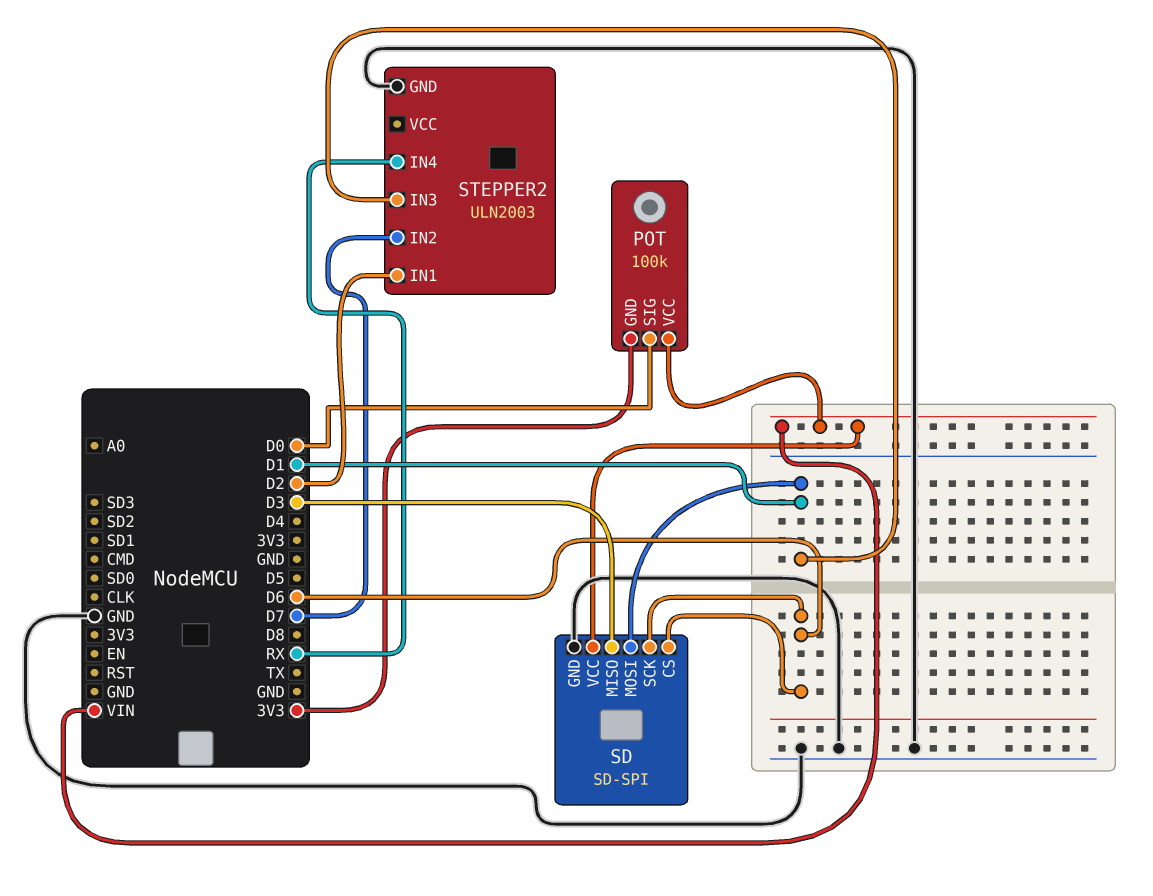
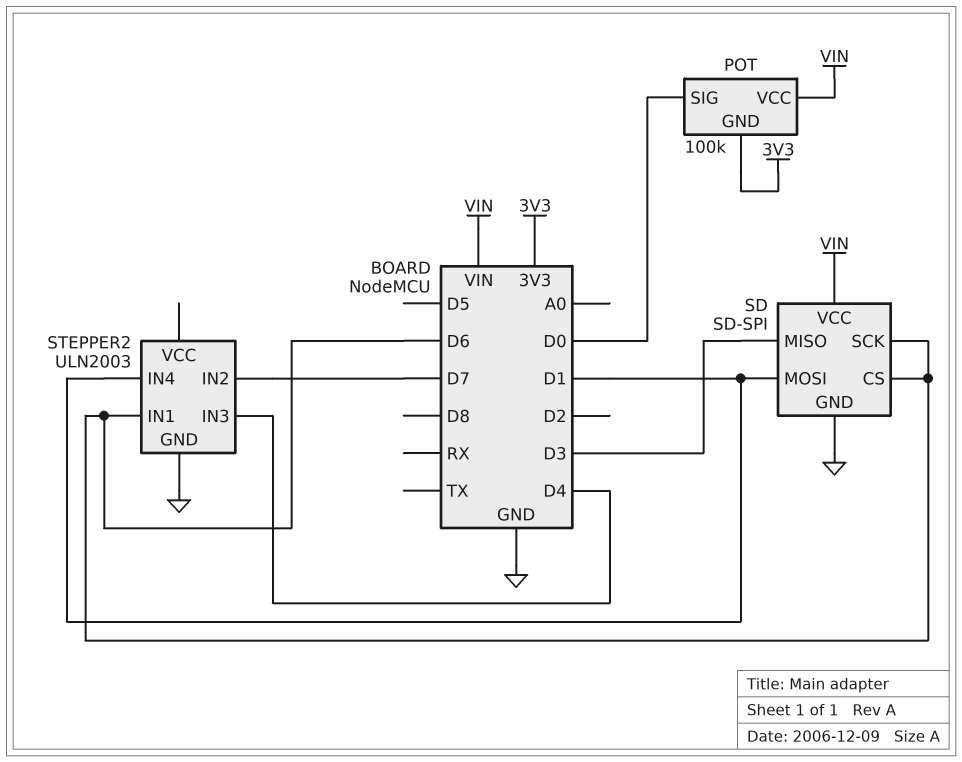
STEPPER2 pin IN1: D2 -> D6
STEPPER2 pin IN3: D1 -> D4
STEPPER2 pin IN4: RX -> D1

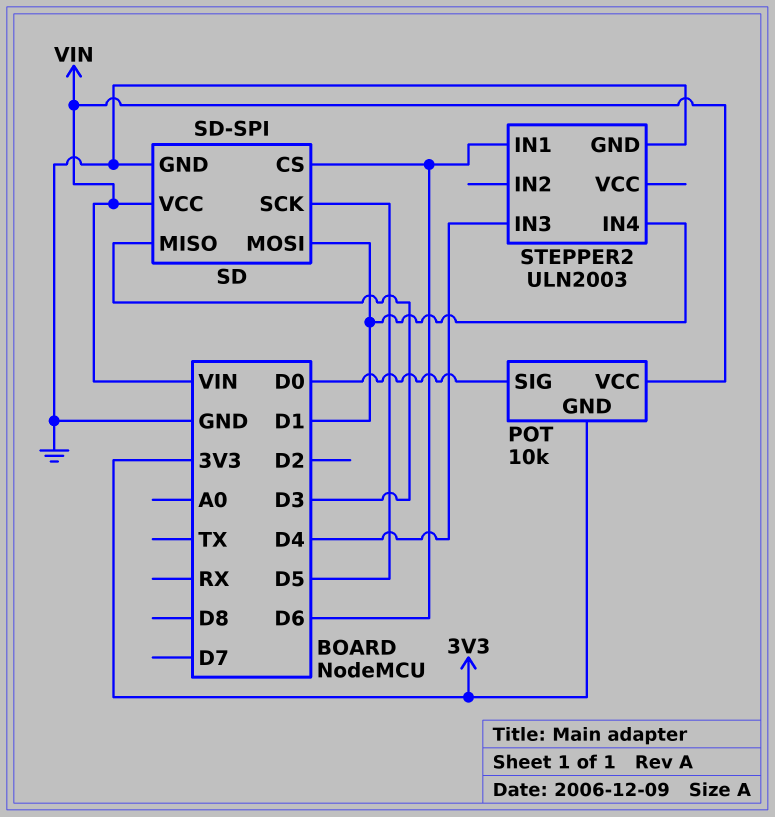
POT: 100k -> 10k
SD pin SCK: D6 -> D5
STEPPER2 pin IN2: D7 -> none

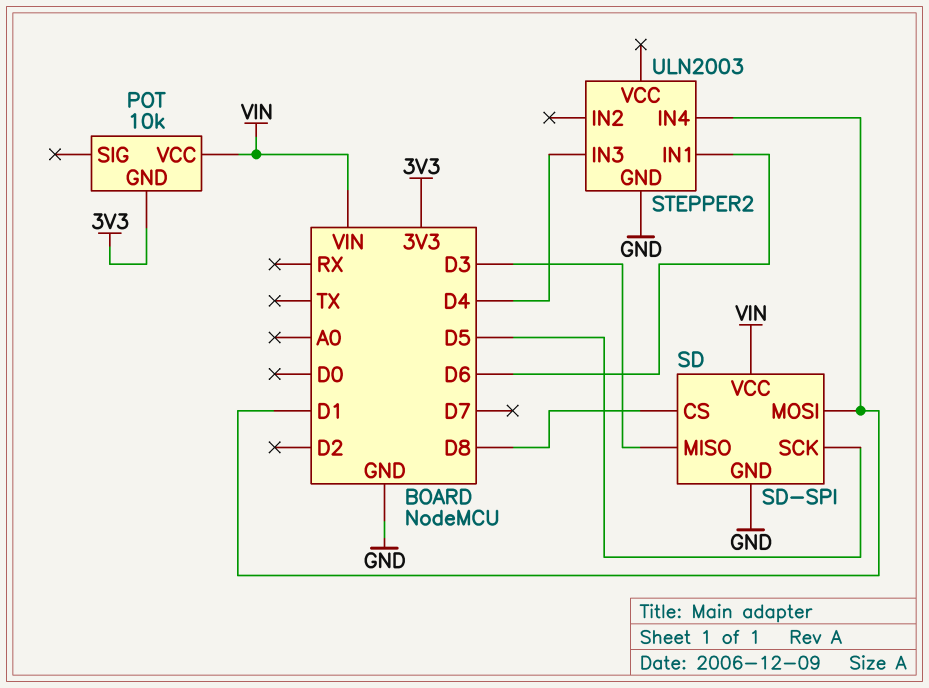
POT pin SIG: D0 -> none
SD pin CS: D6 -> D8

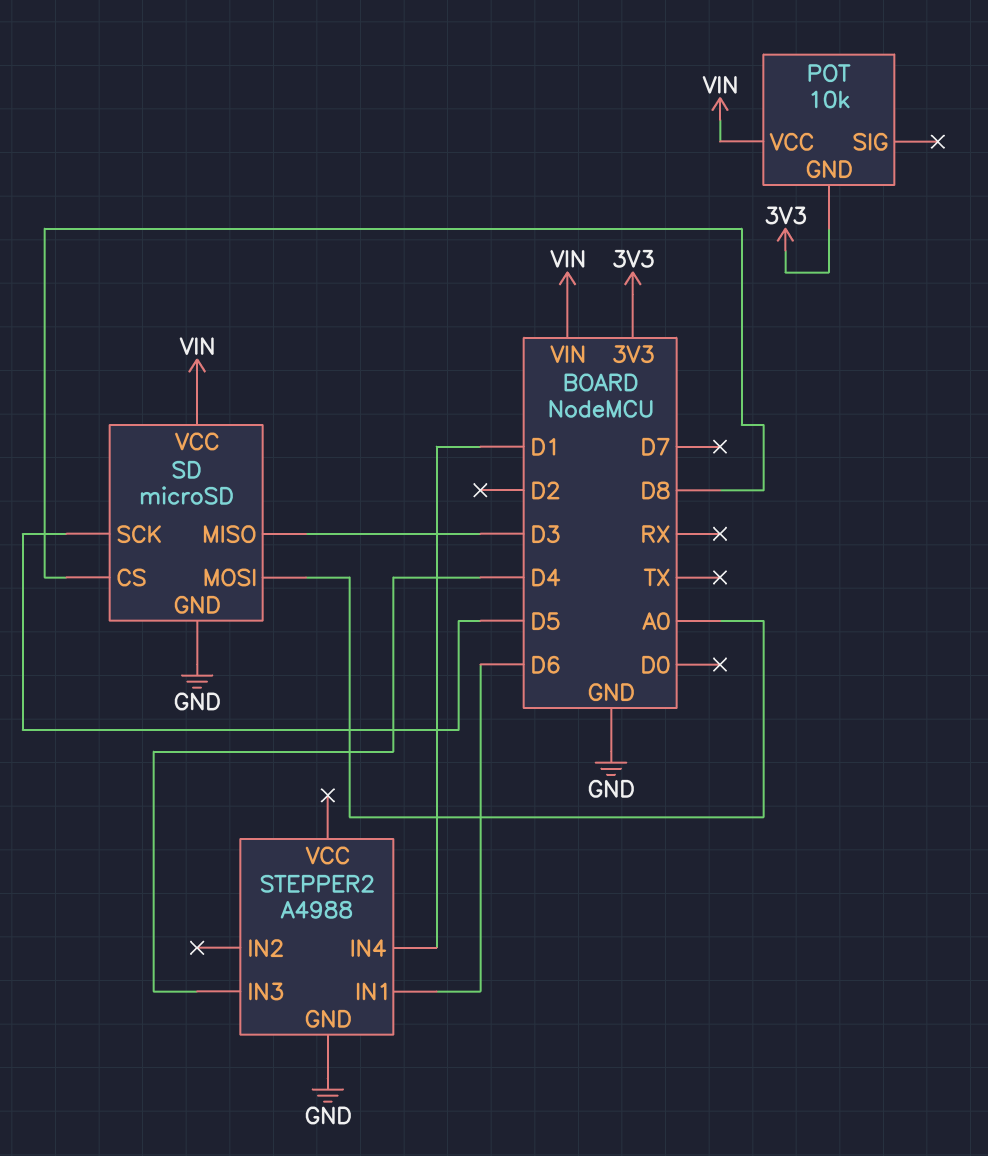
SD: SD-SPI -> microSD
SD pin MOSI: D1 -> A0
STEPPER2: ULN2003 -> A4988

